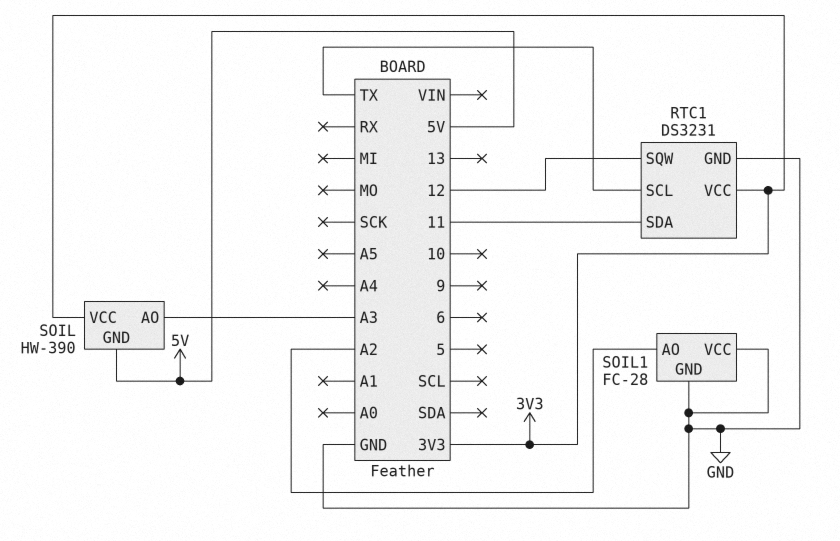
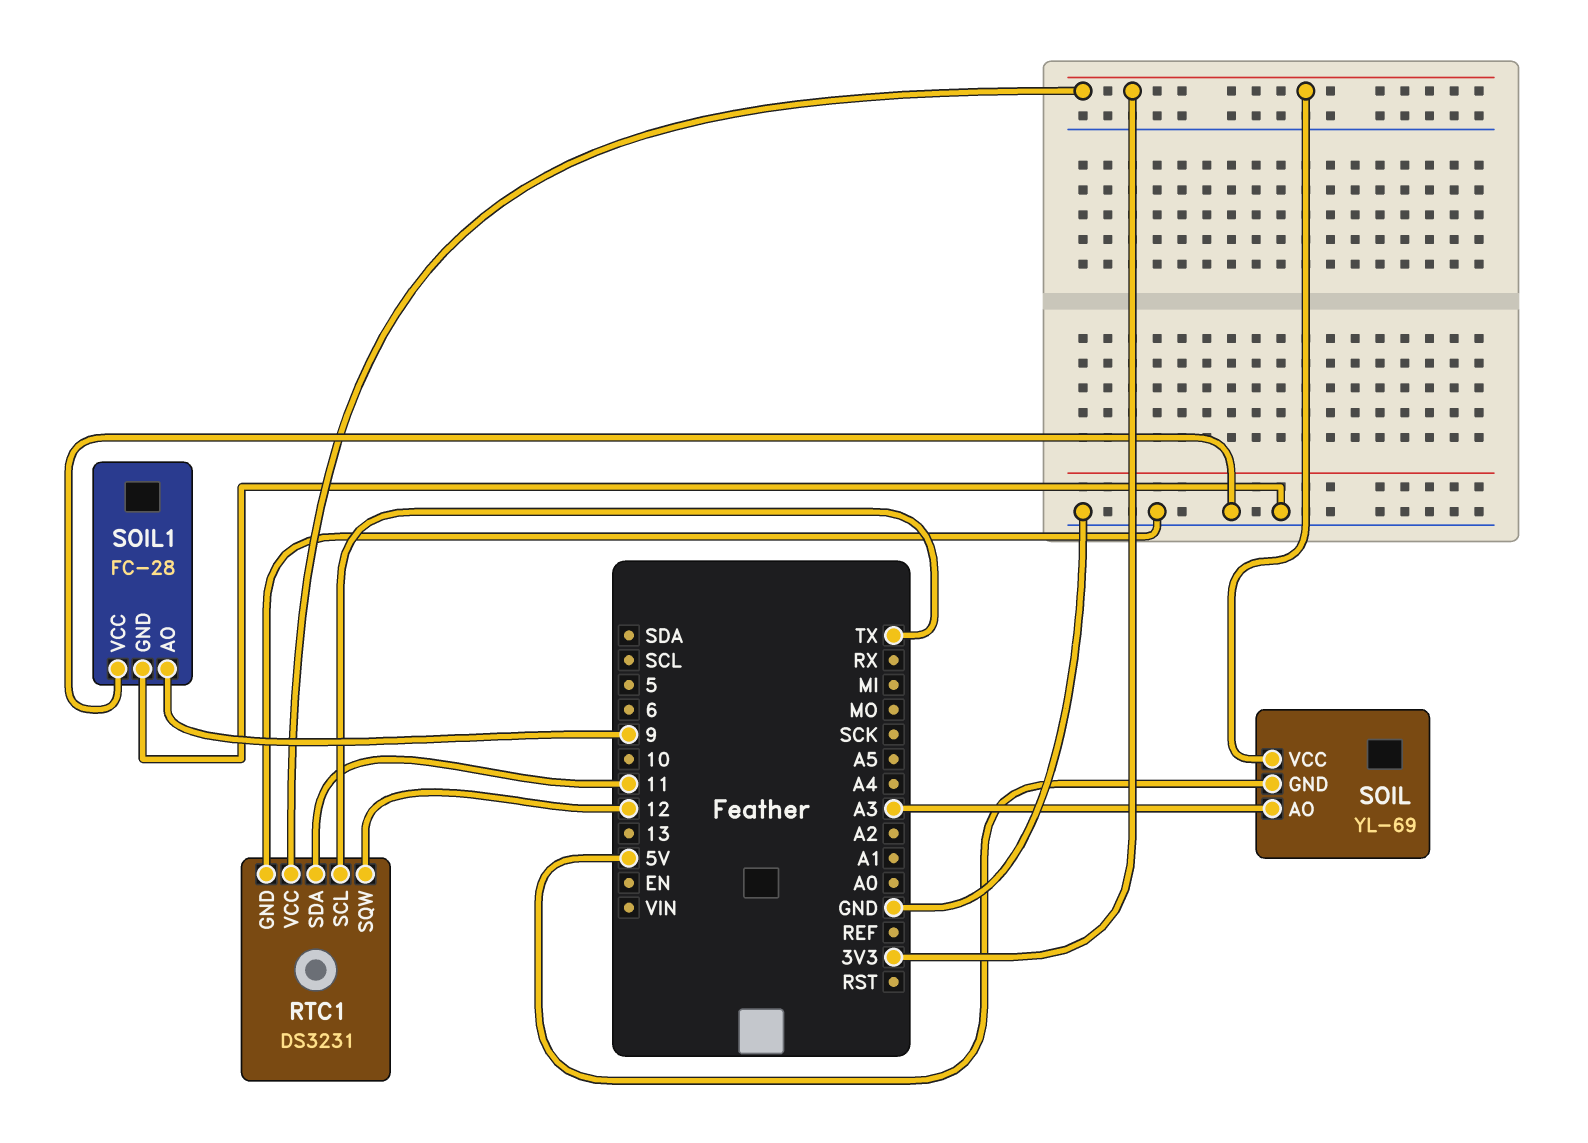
SOIL: HW-390 -> YL-69
SOIL1 pin AO: A2 -> 9

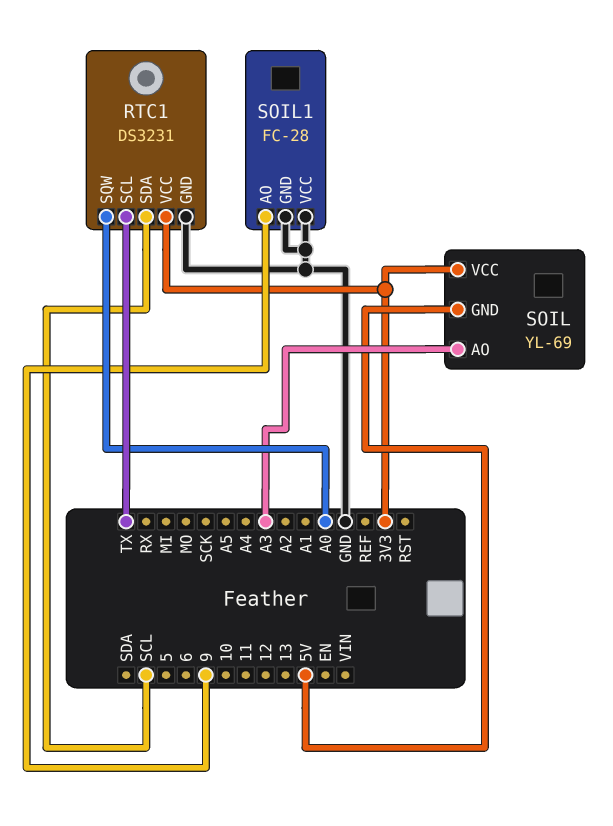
RTC1 pin SDA: 11 -> SCL
RTC1 pin SQW: 12 -> A0

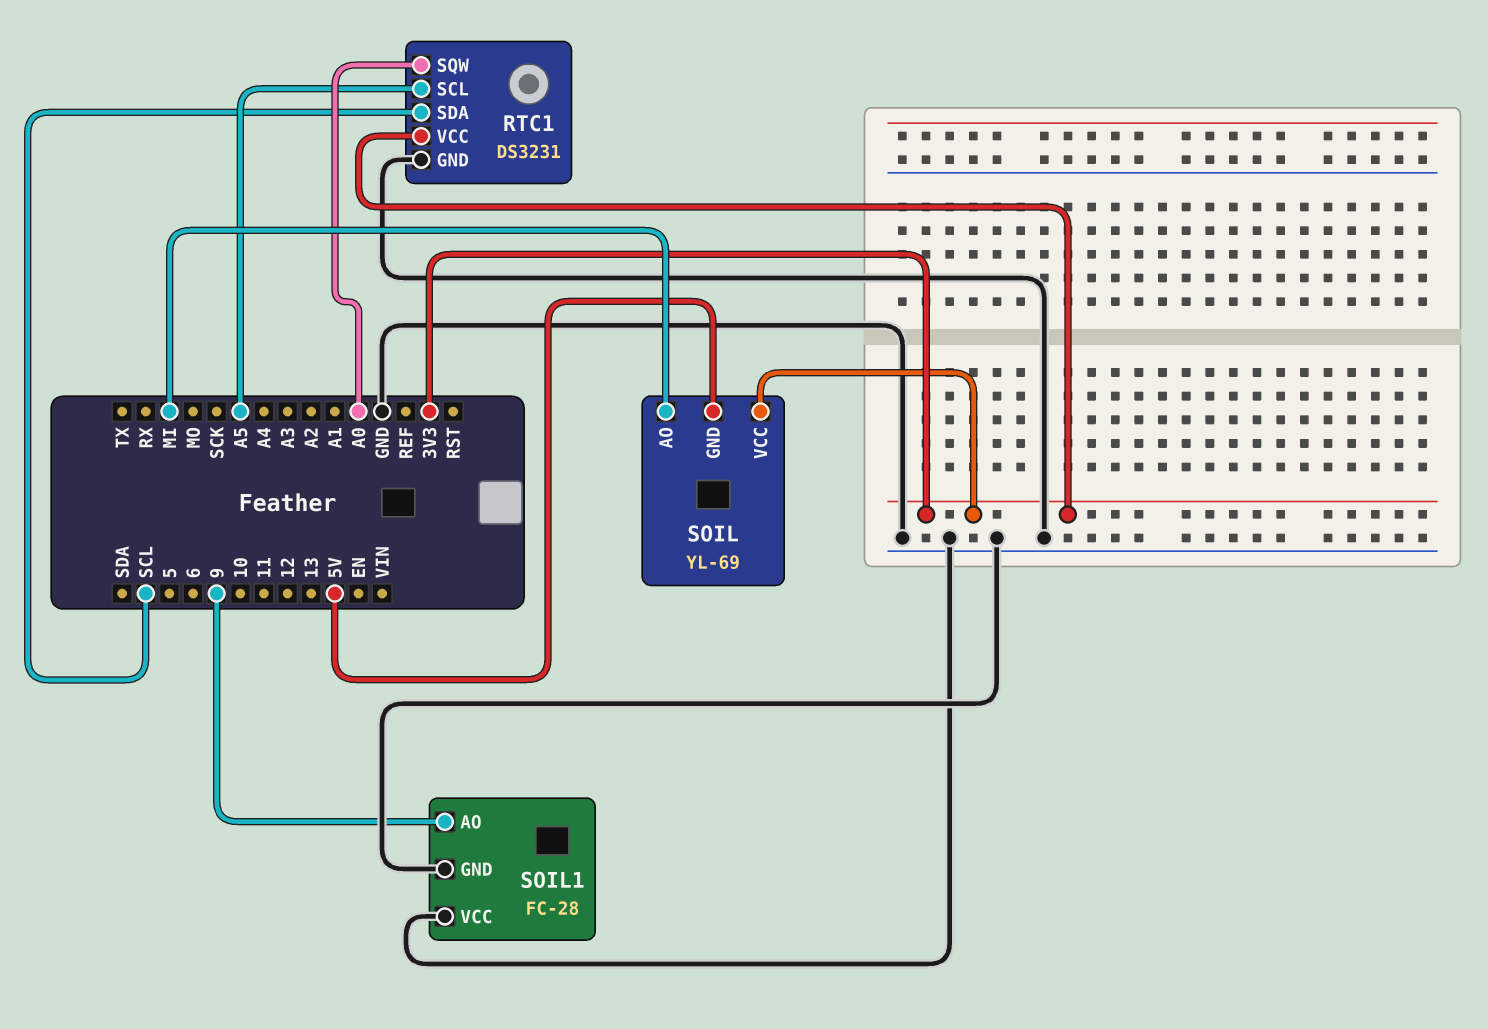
RTC1 pin SCL: TX -> A5
SOIL pin AO: A3 -> MI

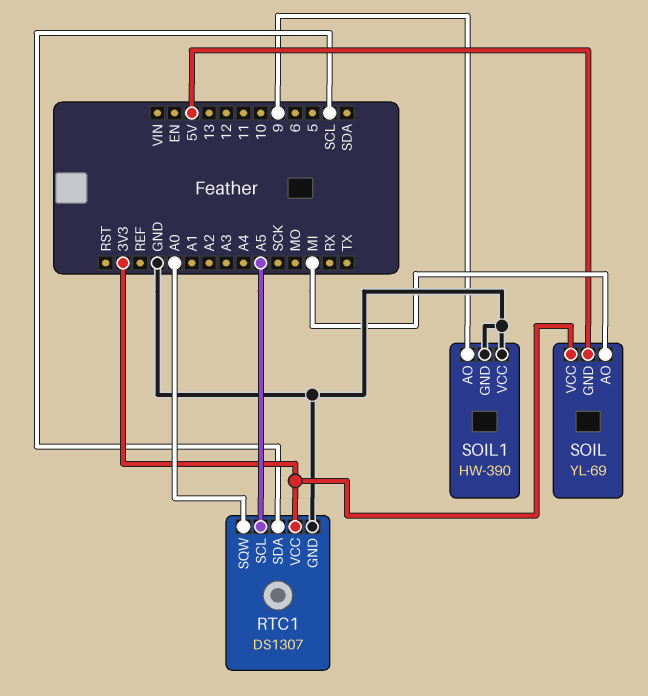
RTC1: DS3231 -> DS1307
SOIL1: FC-28 -> HW-390

